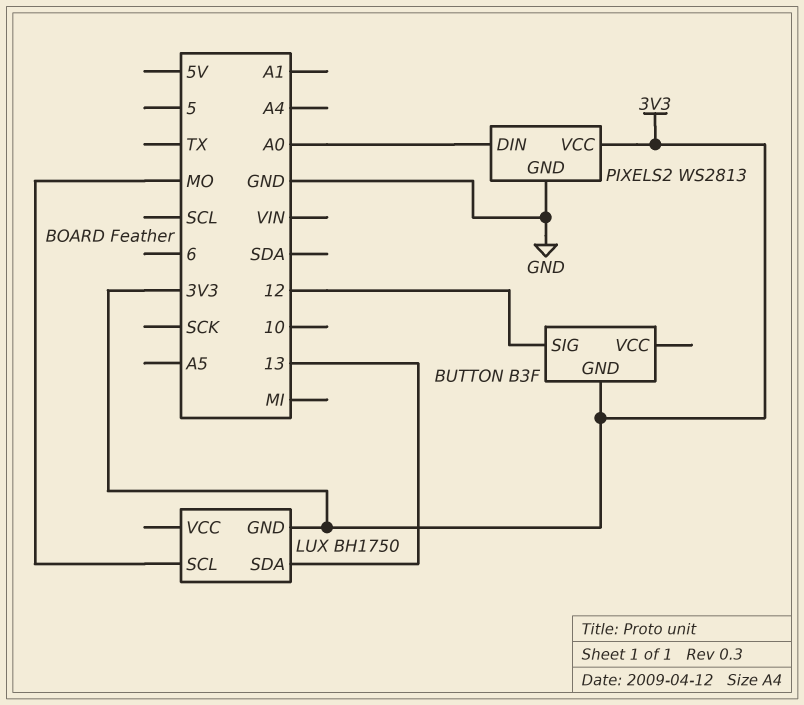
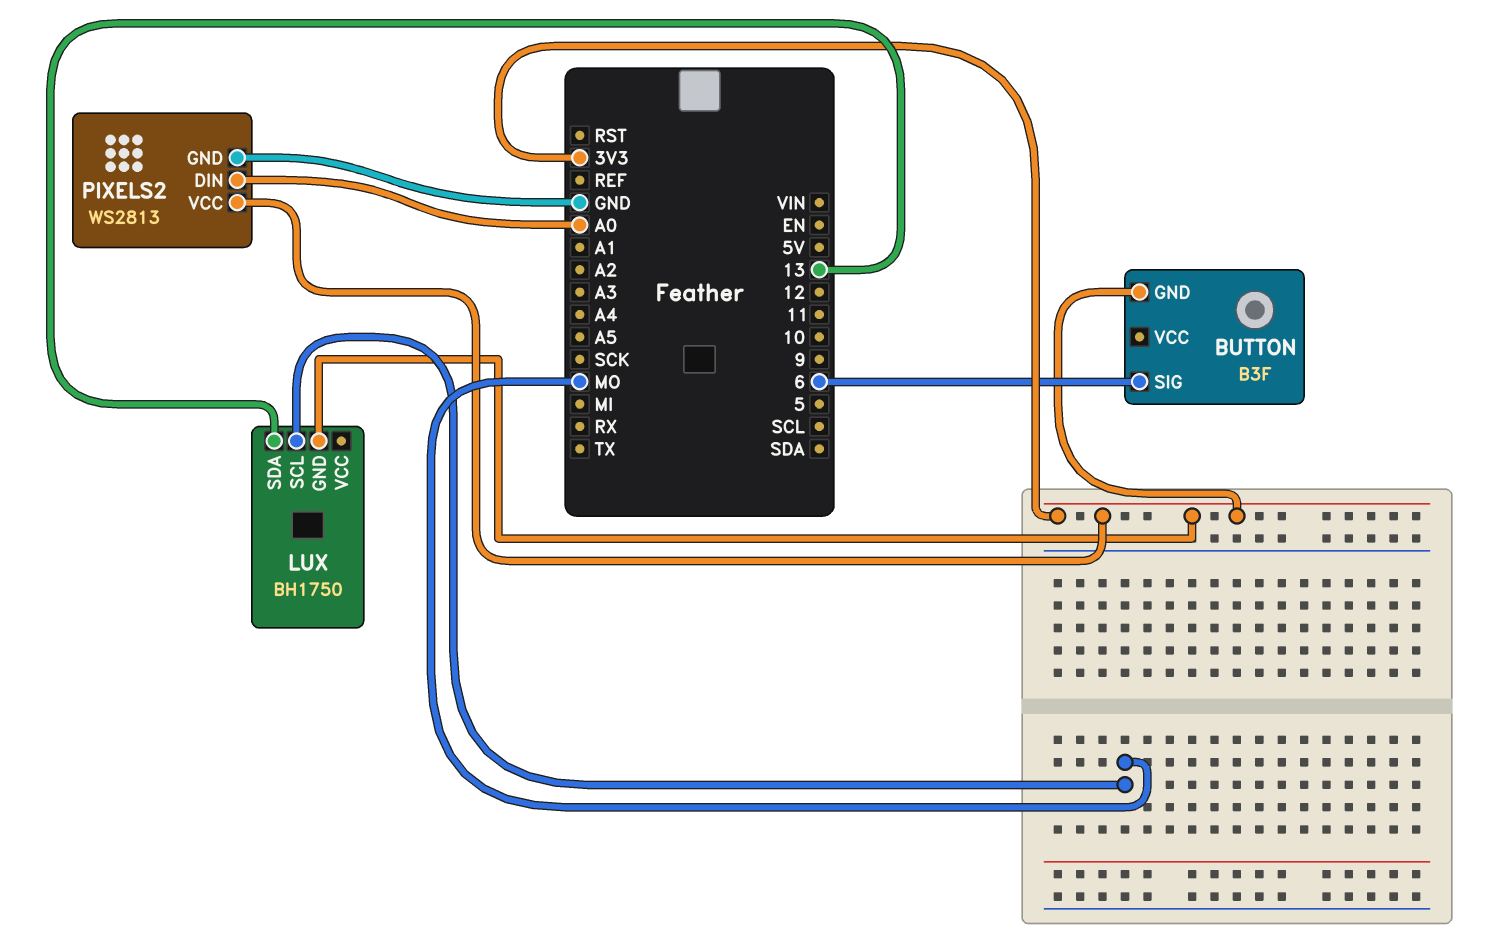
BUTTON pin SIG: 12 -> 6

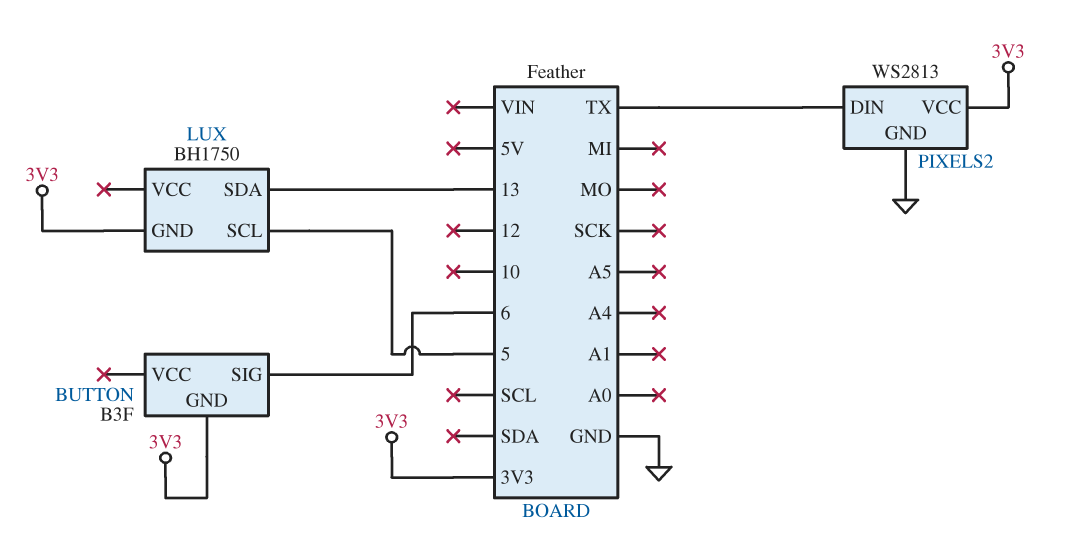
LUX pin SCL: MO -> 5
PIXELS2 pin DIN: A0 -> TX

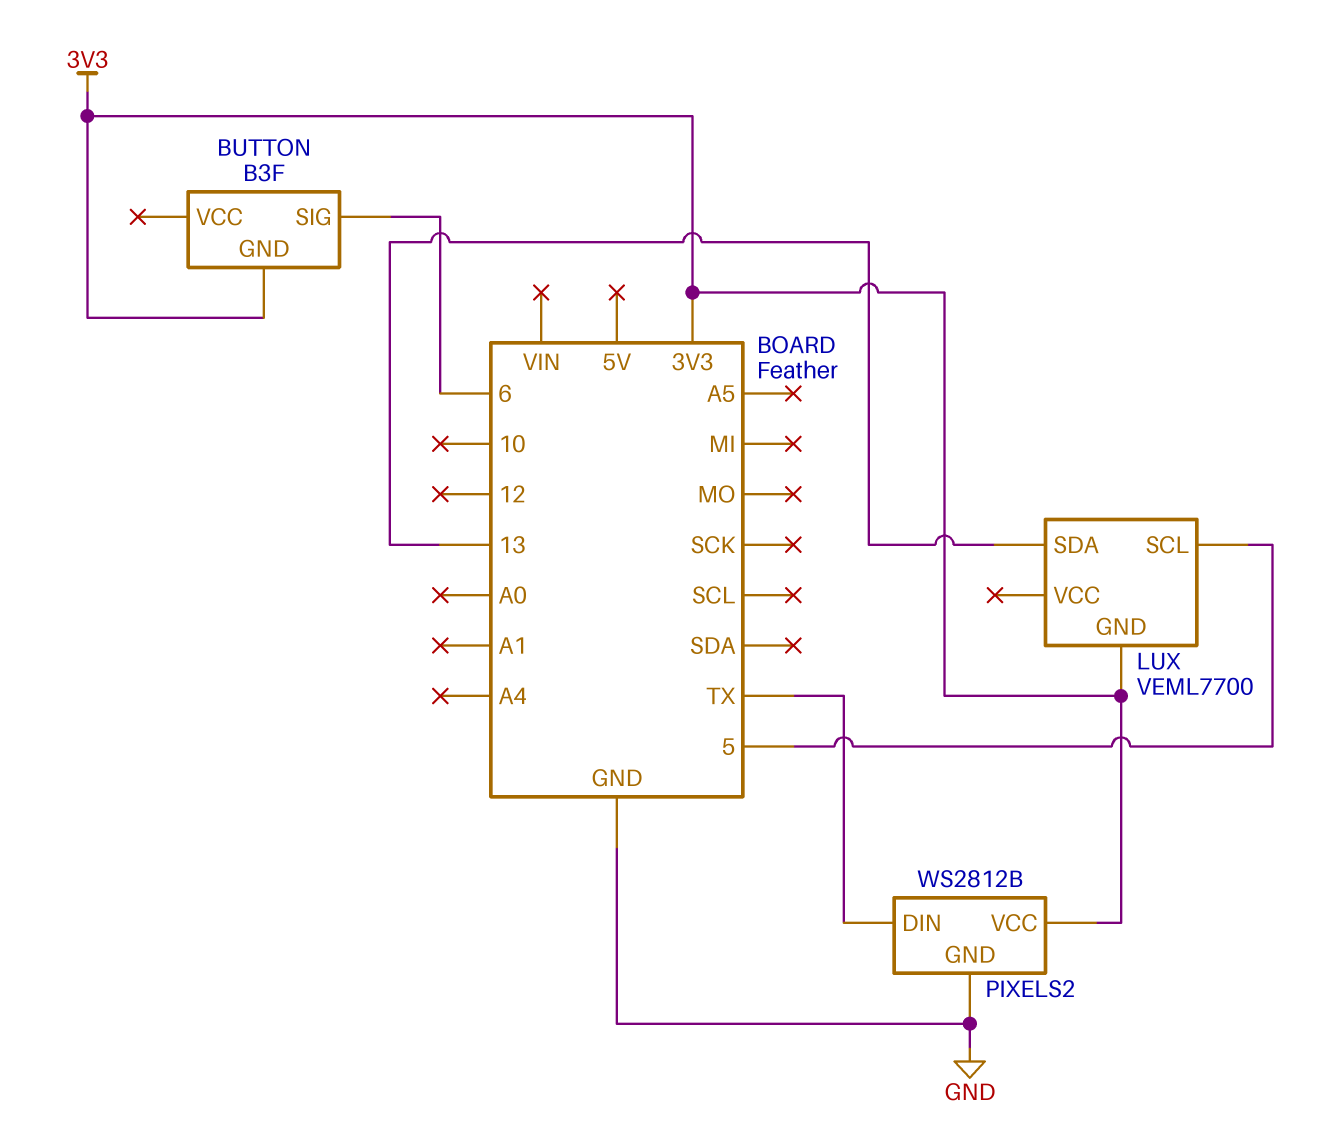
LUX: BH1750 -> VEML7700
PIXELS2: WS2813 -> WS2812B

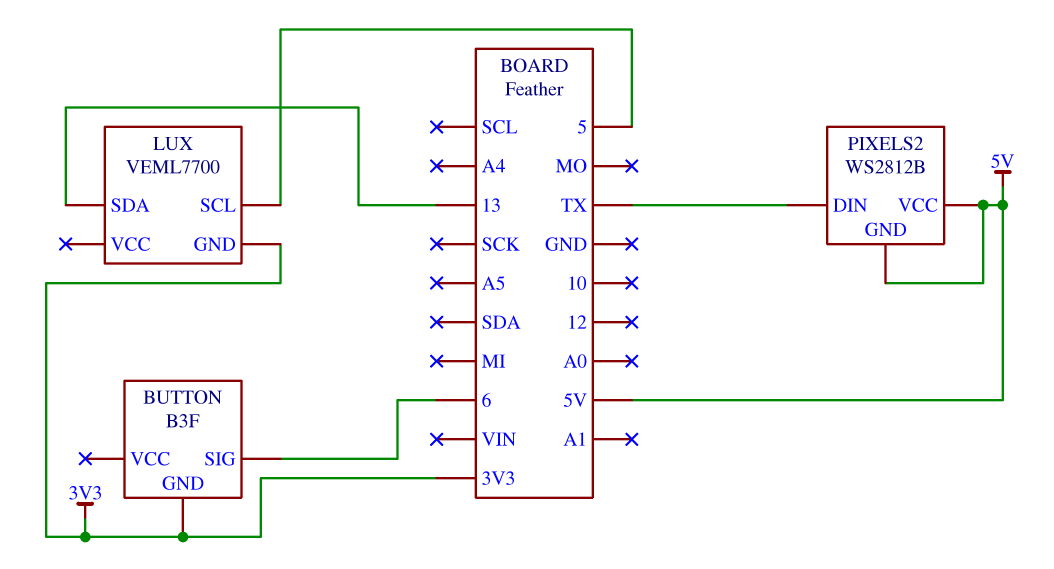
PIXELS2 pin GND: GND -> 5V
PIXELS2 pin VCC: 3V3 -> 5V

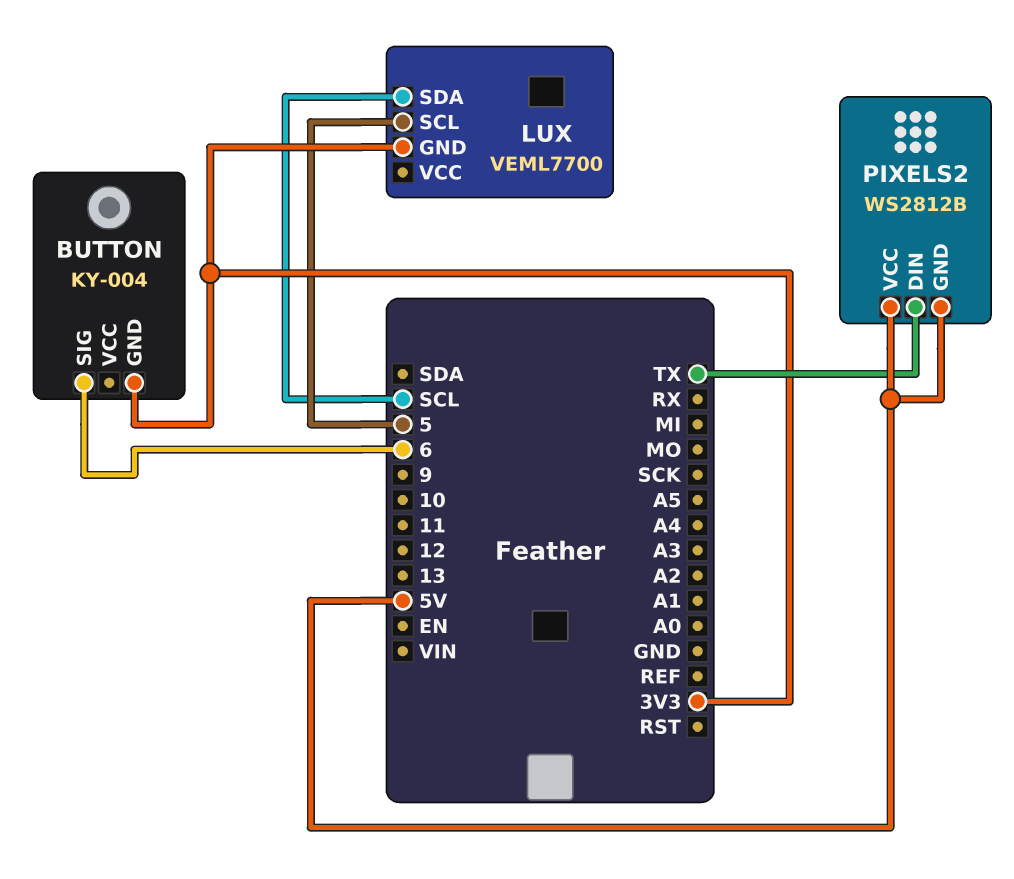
BUTTON: B3F -> KY-004
LUX pin SDA: 13 -> SCL

